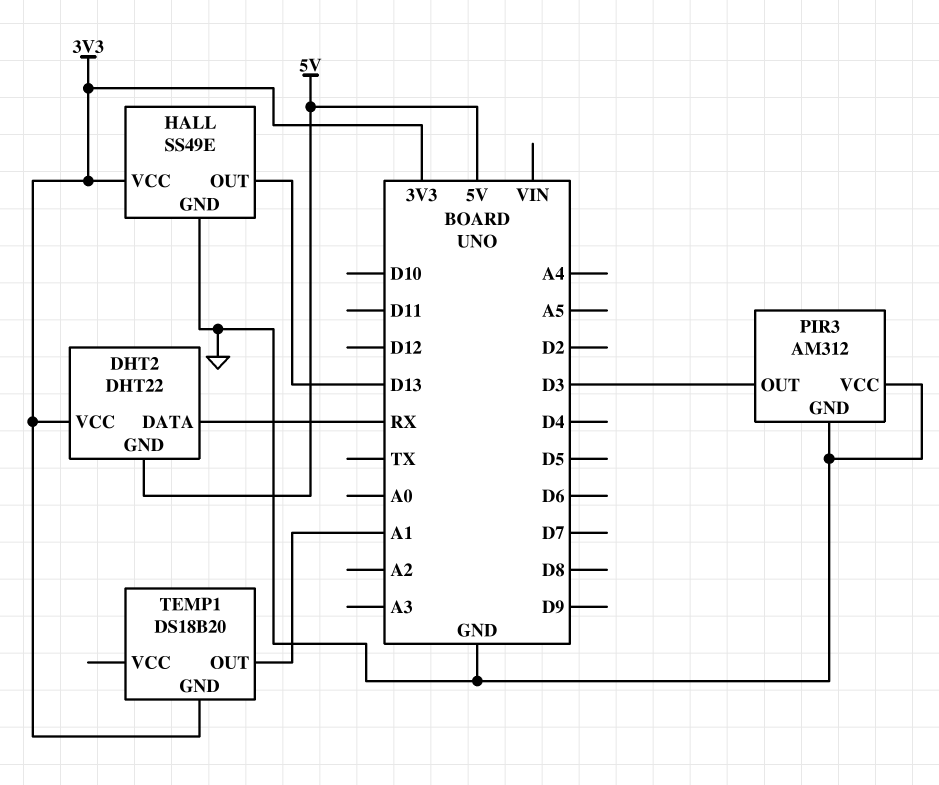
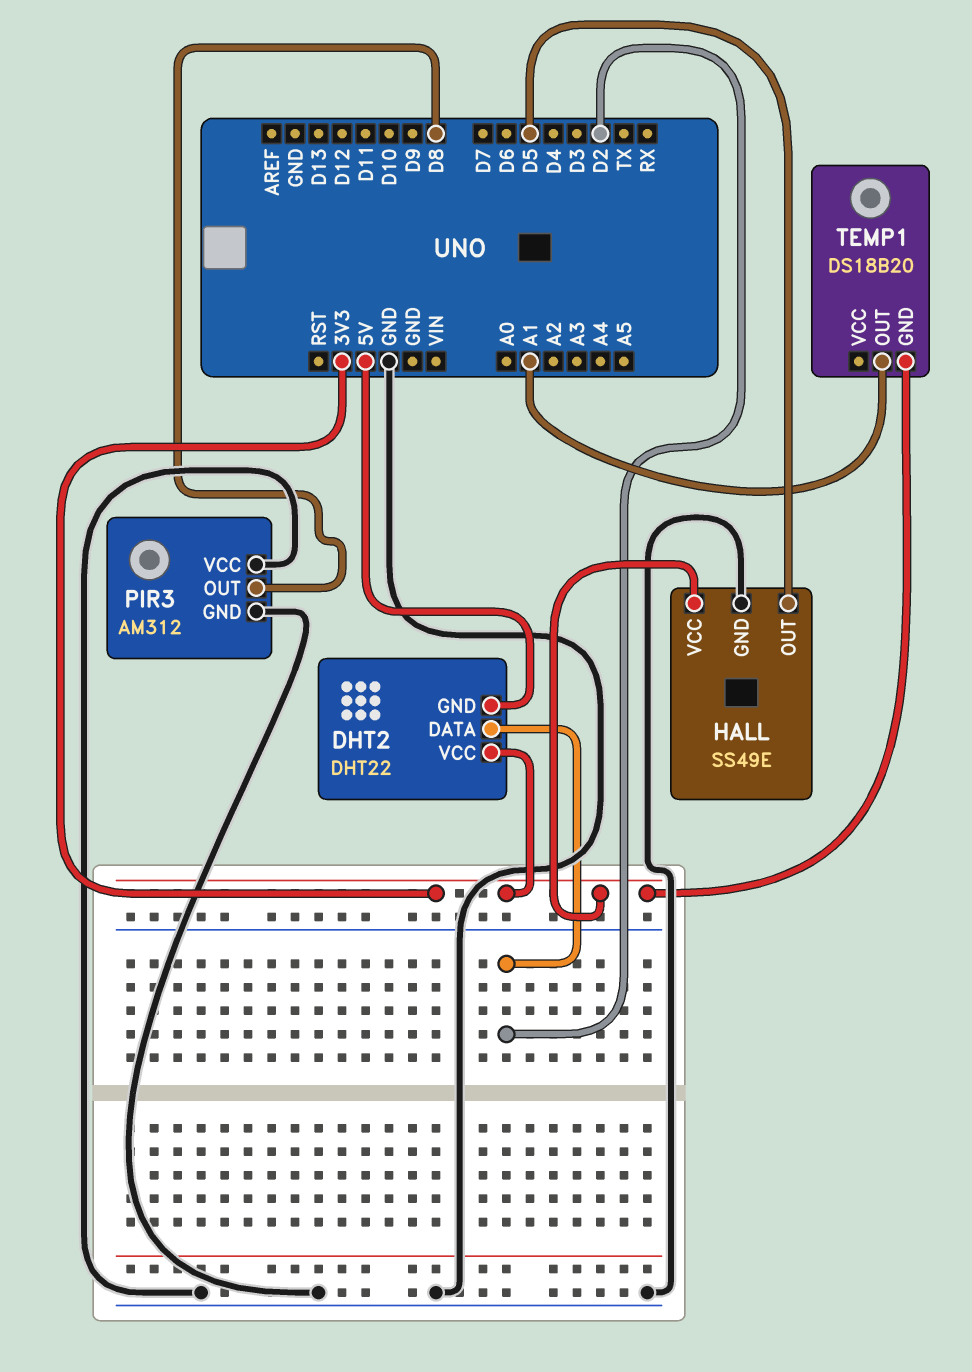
DHT2 pin DATA: RX -> D2
HALL pin OUT: D13 -> D5
PIR3 pin OUT: D3 -> D8

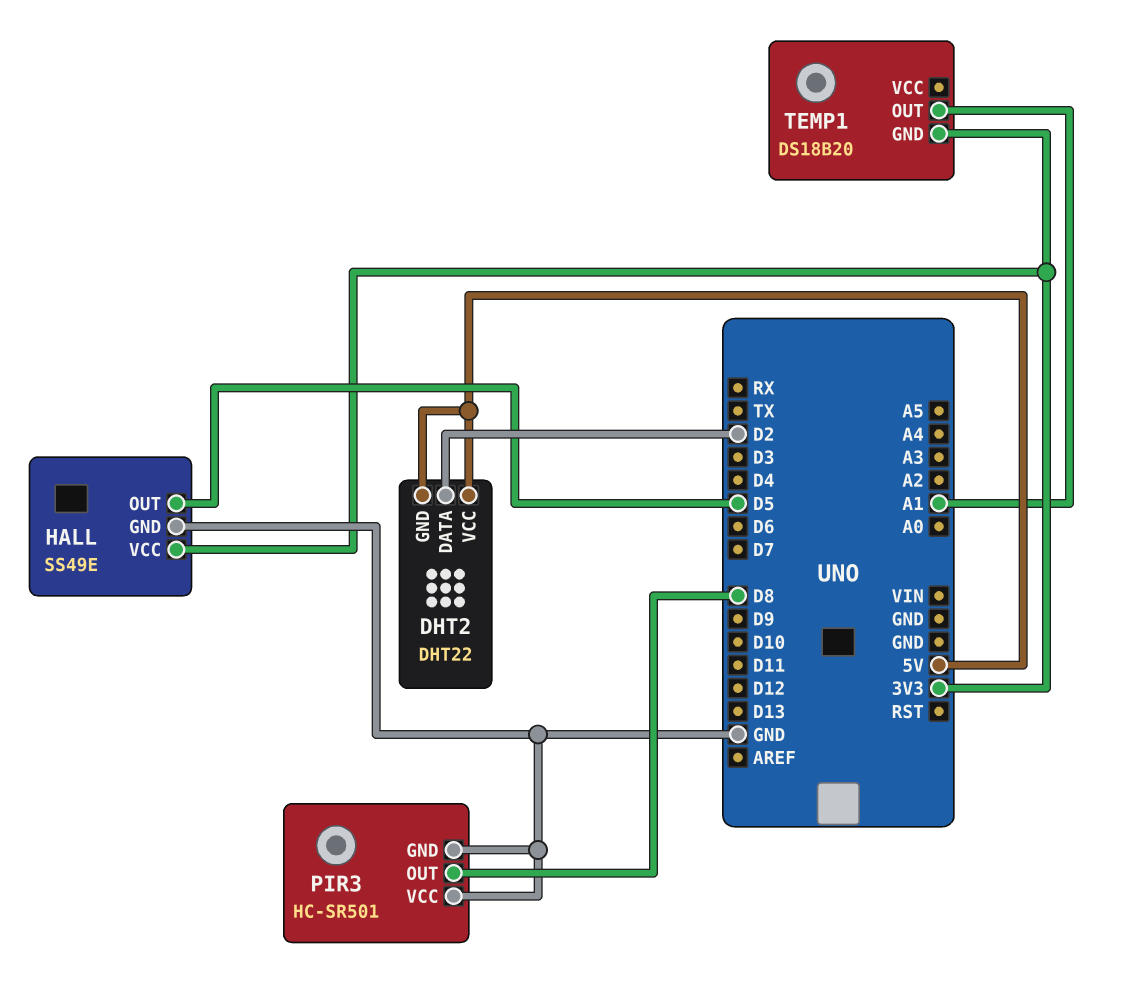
DHT2 pin VCC: 3V3 -> 5V
PIR3: AM312 -> HC-SR501

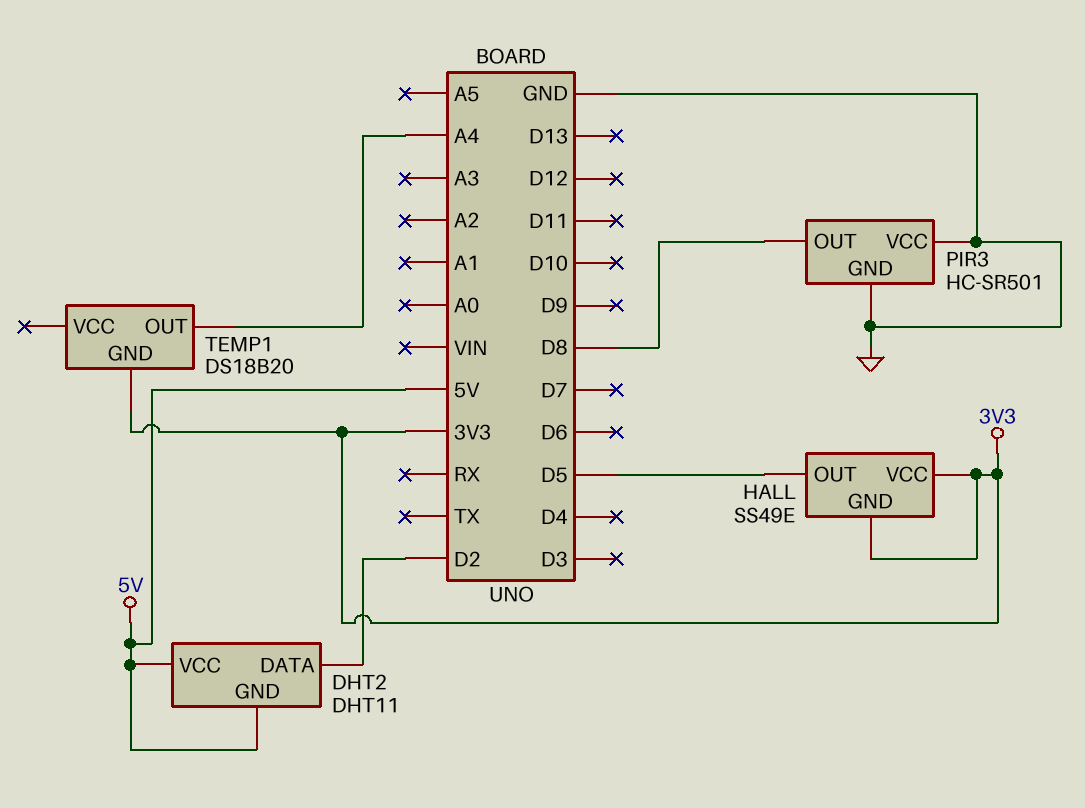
DHT2: DHT22 -> DHT11
HALL pin GND: GND -> 3V3
TEMP1 pin OUT: A1 -> A4

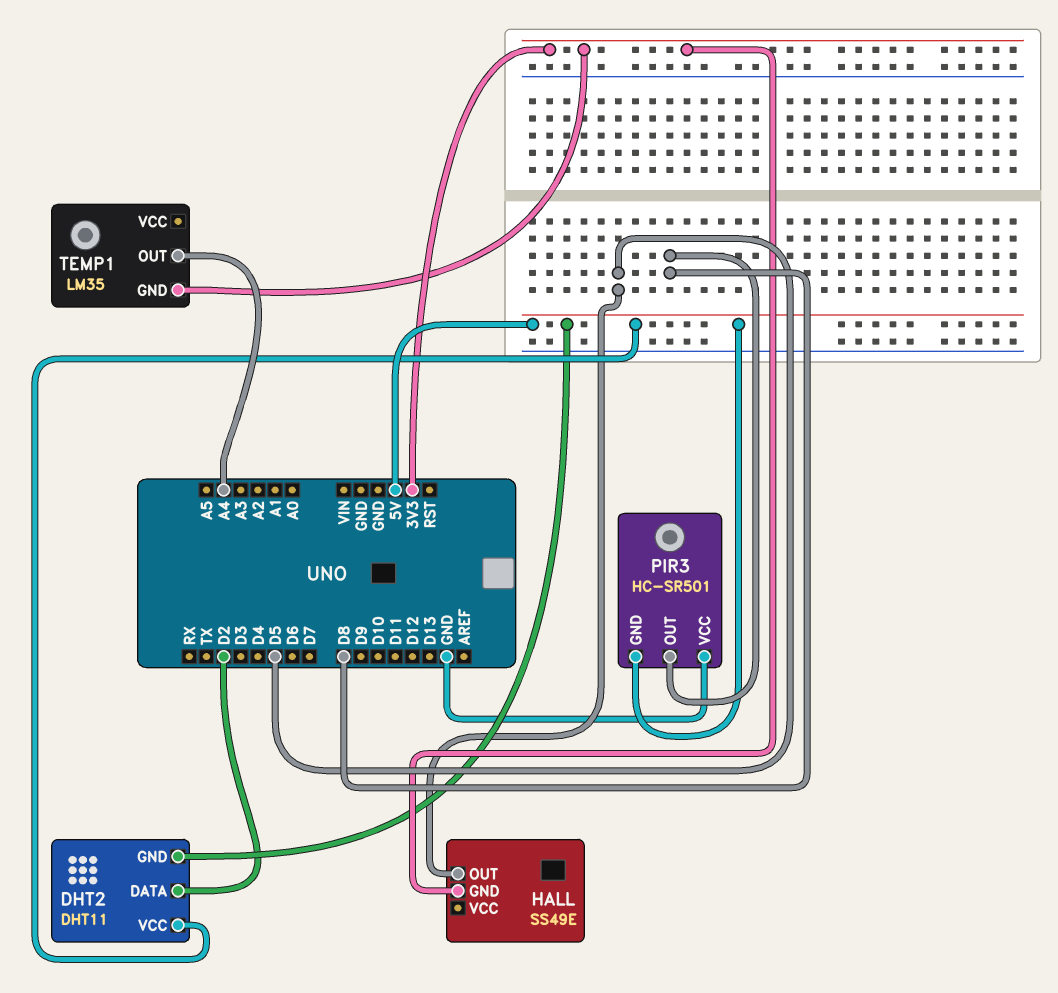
HALL pin VCC: 3V3 -> none
PIR3 pin GND: GND -> 5V
TEMP1: DS18B20 -> LM35

